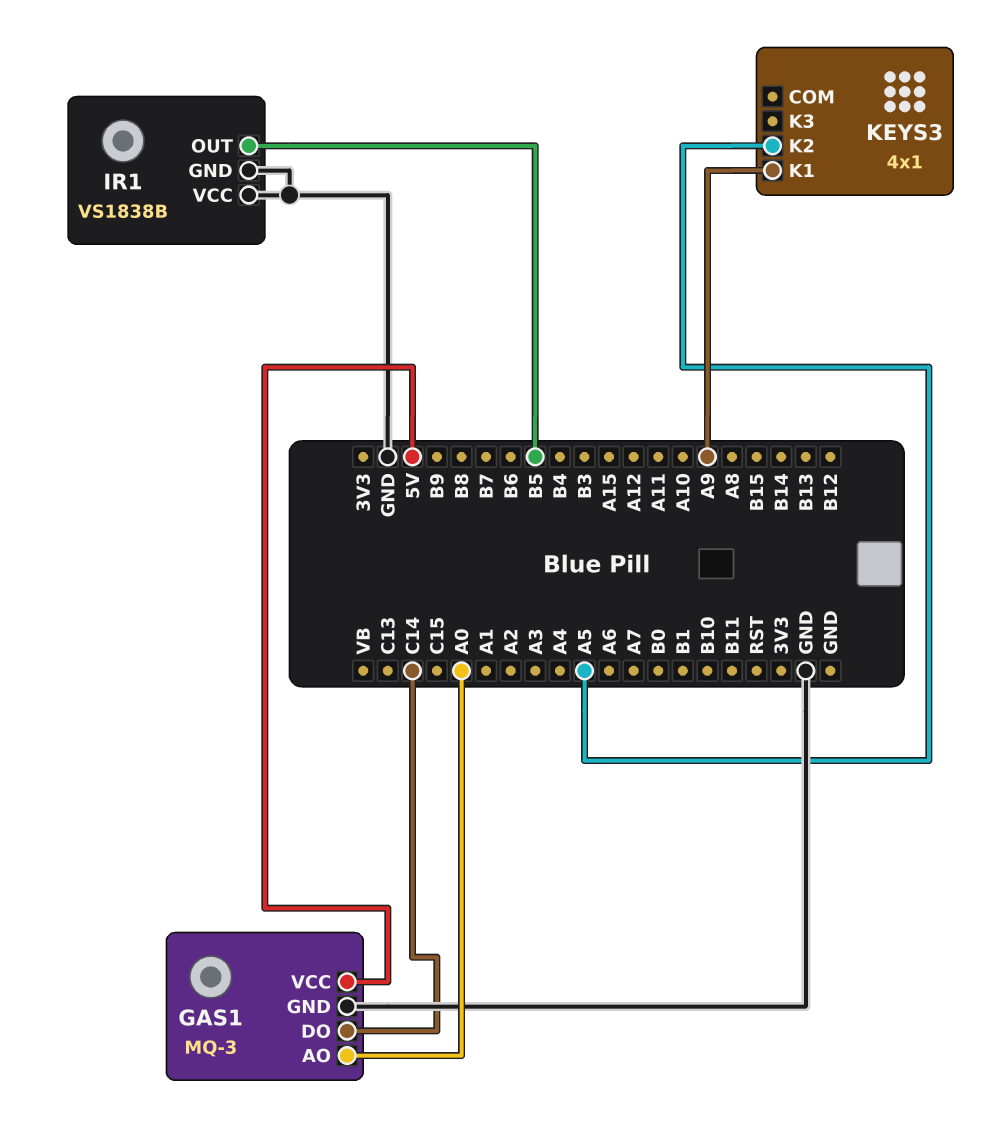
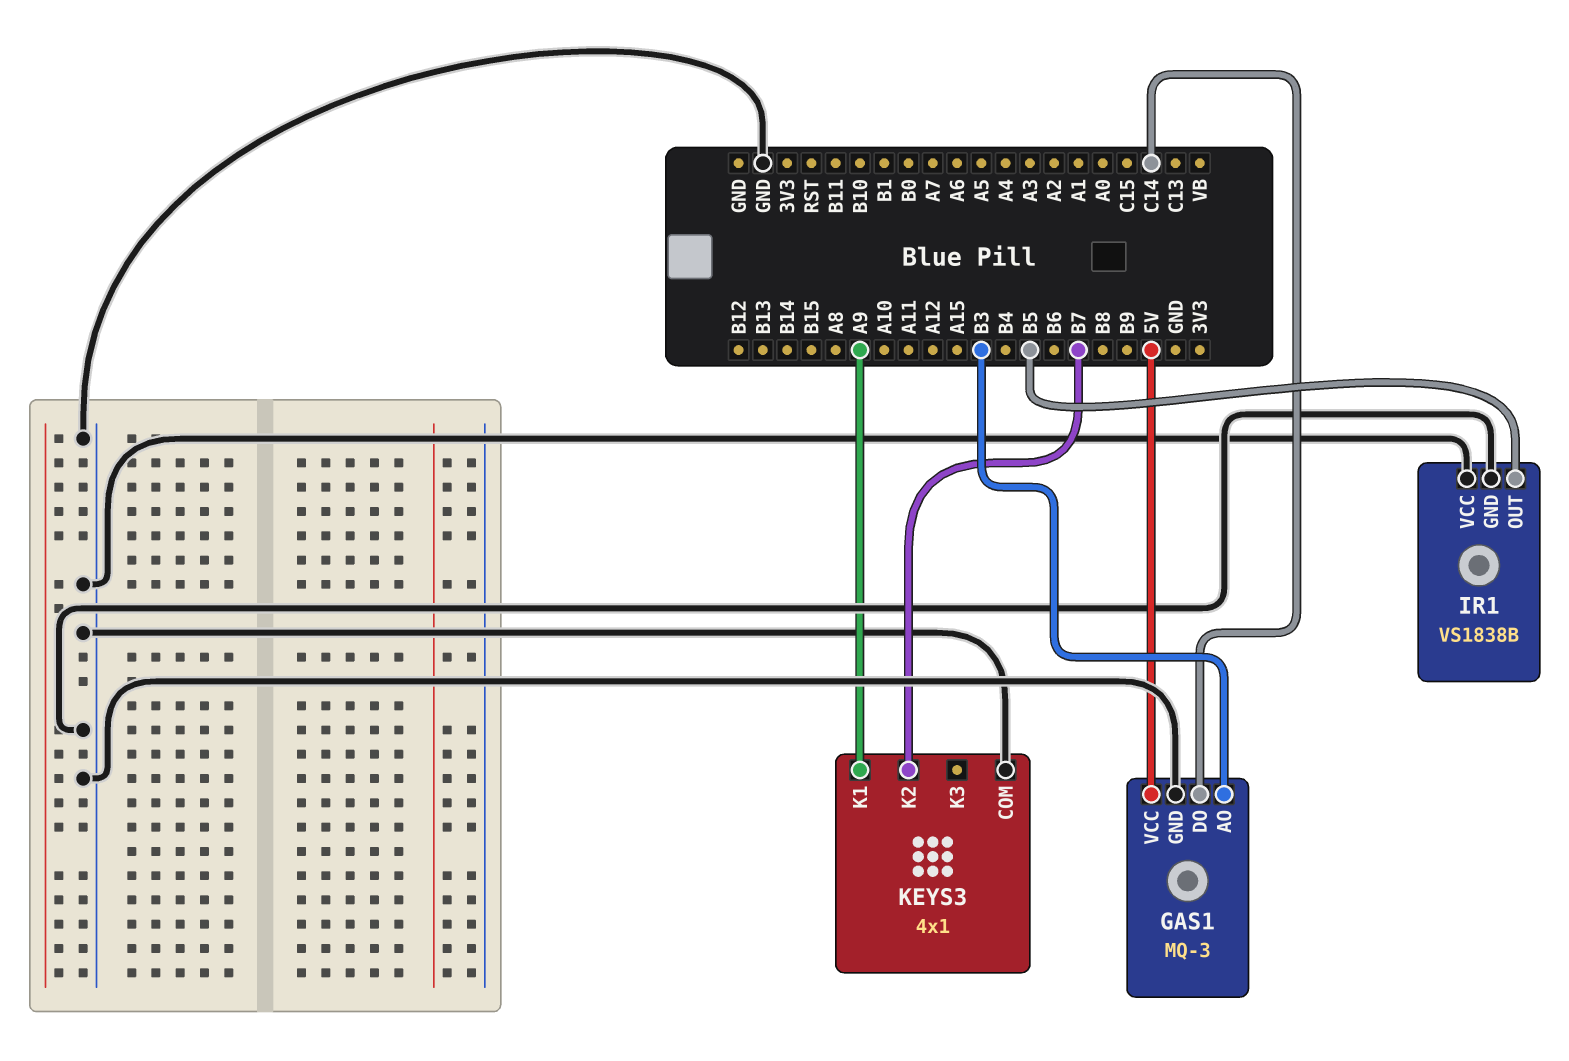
GAS1 pin AO: A0 -> B3
KEYS3 pin COM: none -> GND
KEYS3 pin K2: A5 -> B7

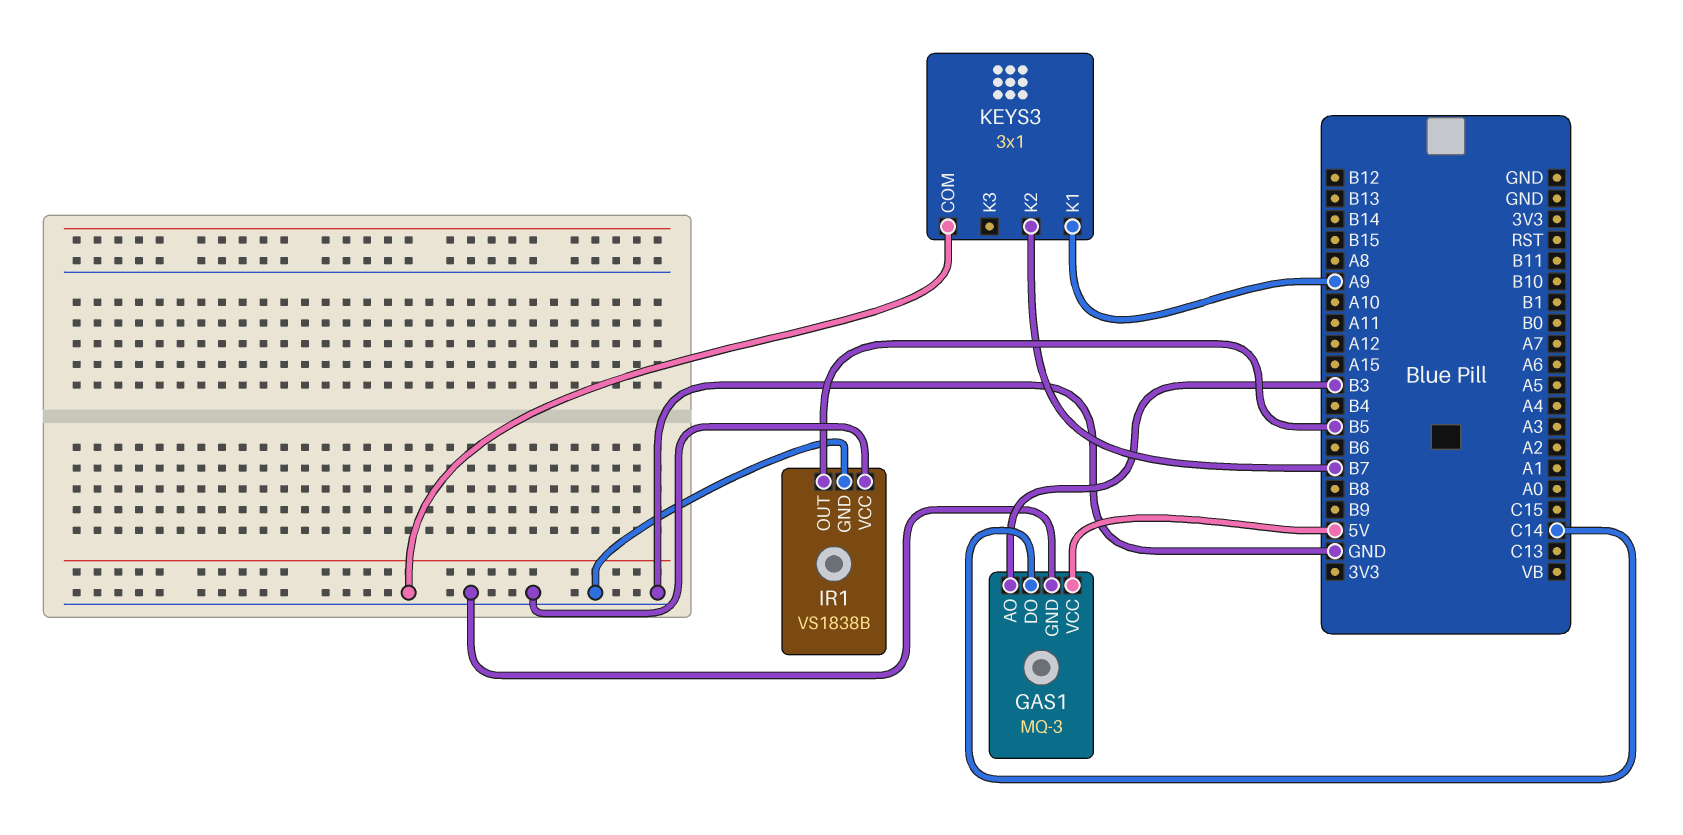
KEYS3: 4x1 -> 3x1

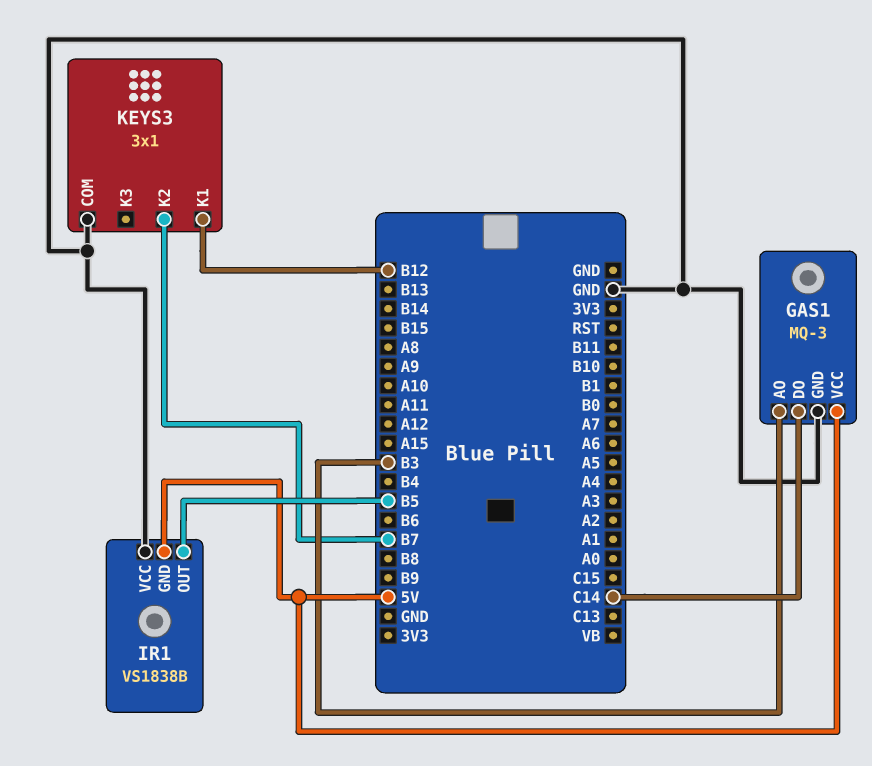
IR1 pin GND: GND -> 5V
KEYS3 pin K1: A9 -> B12

